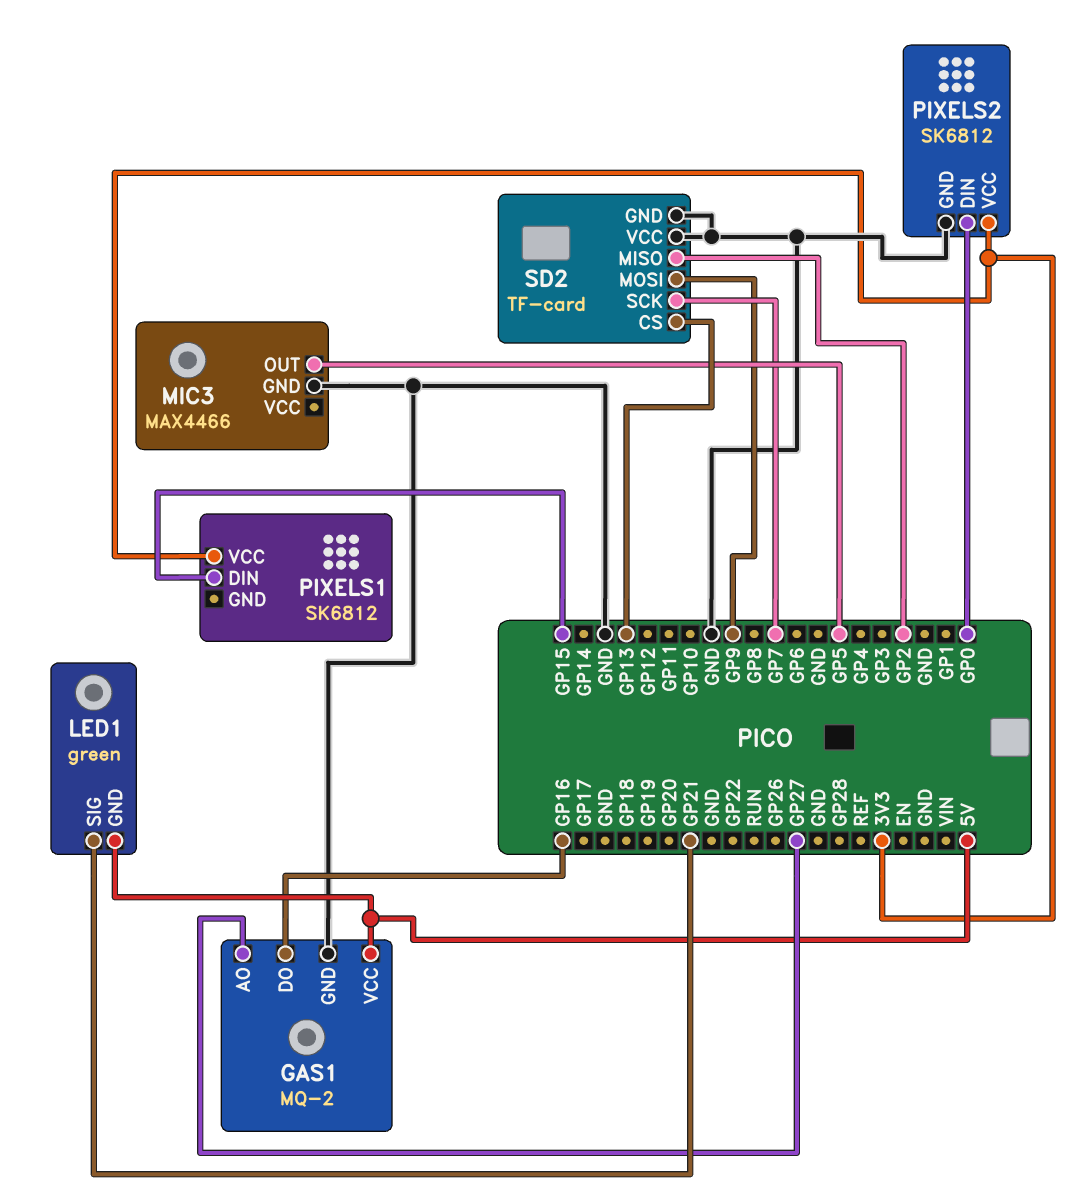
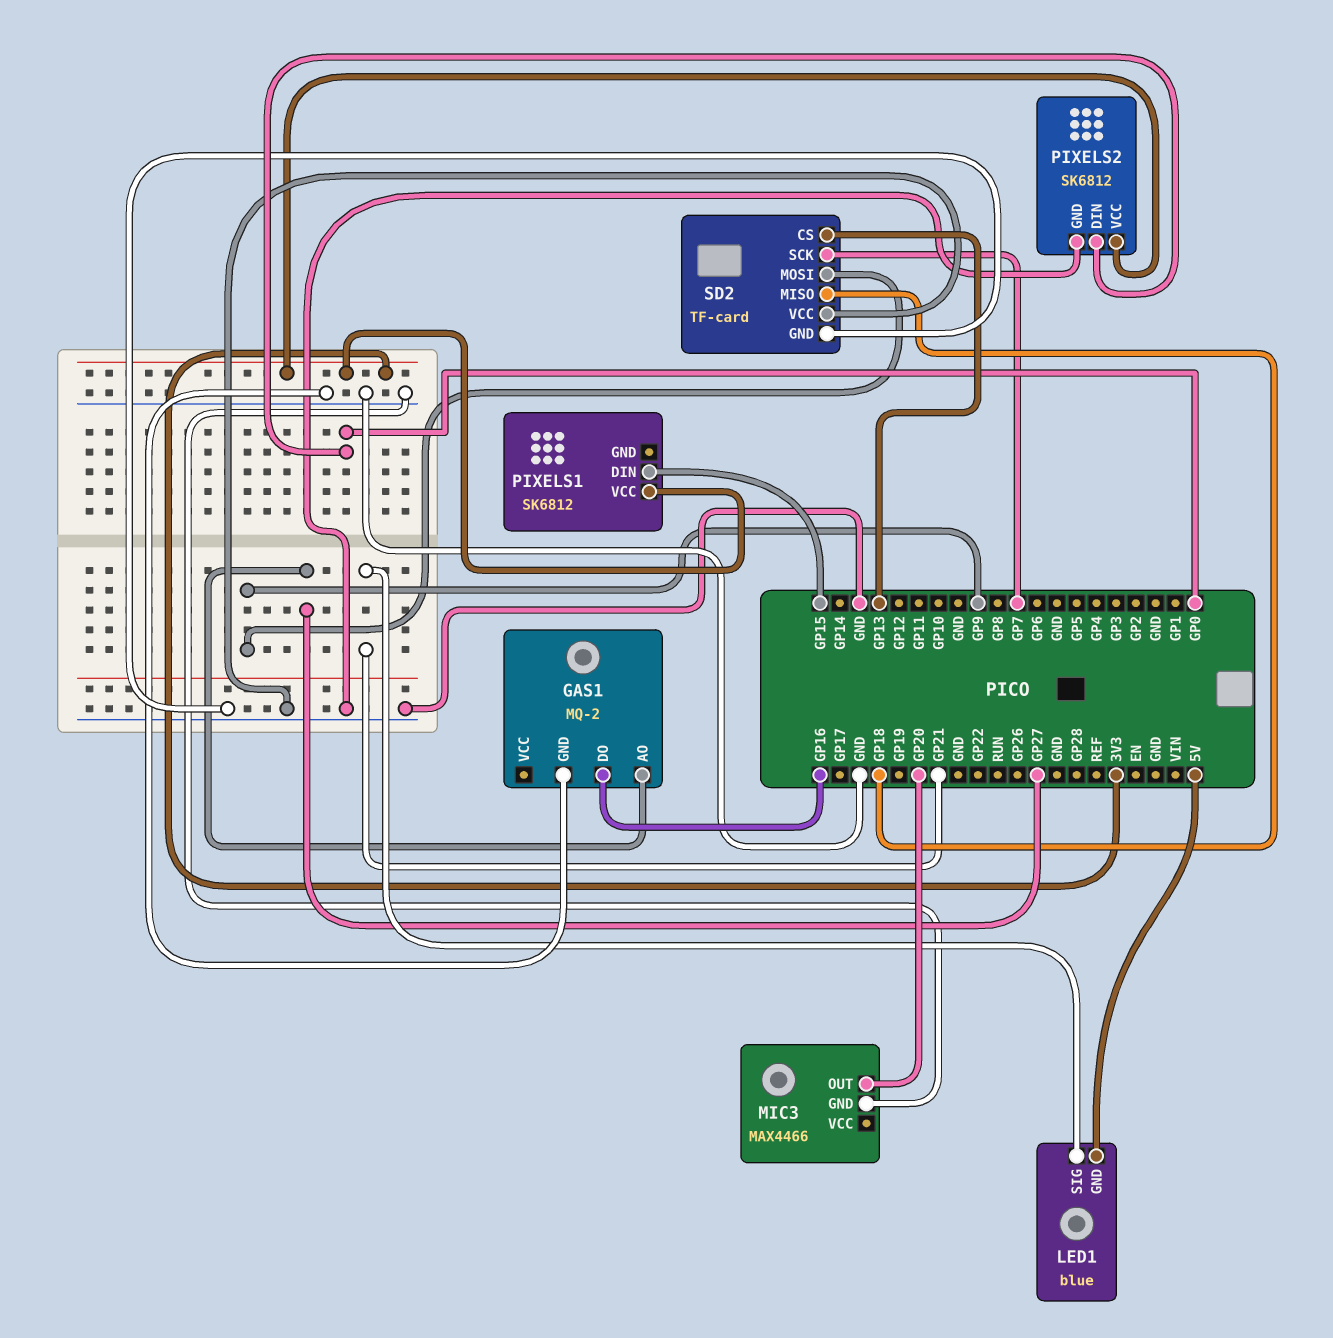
GAS1 pin VCC: 5V -> none
LED1: green -> blue
MIC3 pin OUT: GP5 -> GP20
SD2 pin MISO: GP2 -> GP18

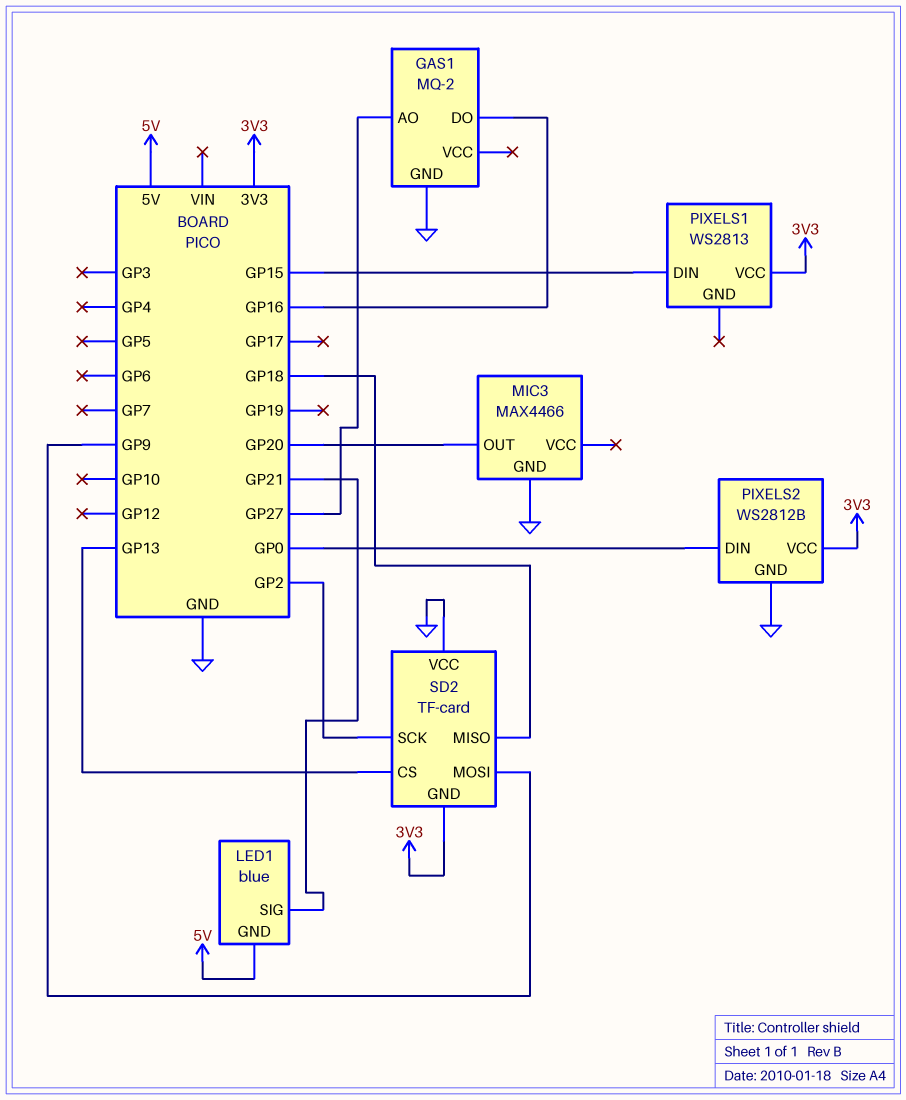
PIXELS1: SK6812 -> WS2813
PIXELS2: SK6812 -> WS2812B
SD2 pin GND: GND -> 3V3
SD2 pin SCK: GP7 -> GP2

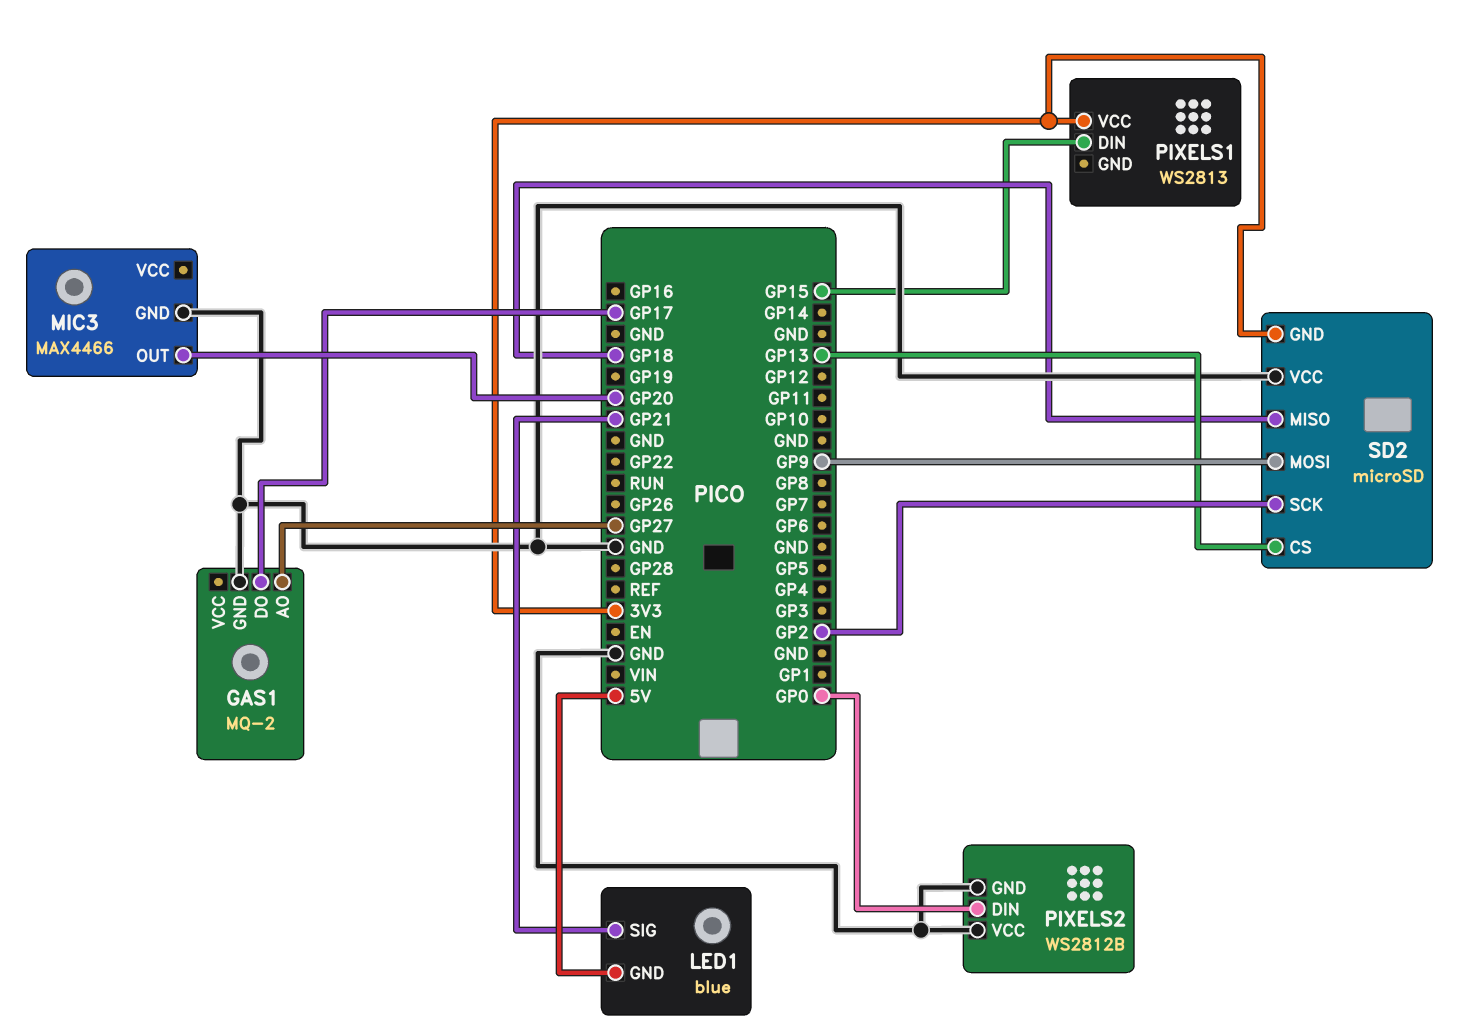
GAS1 pin DO: GP16 -> GP17
PIXELS2 pin VCC: 3V3 -> GND
SD2: TF-card -> microSD

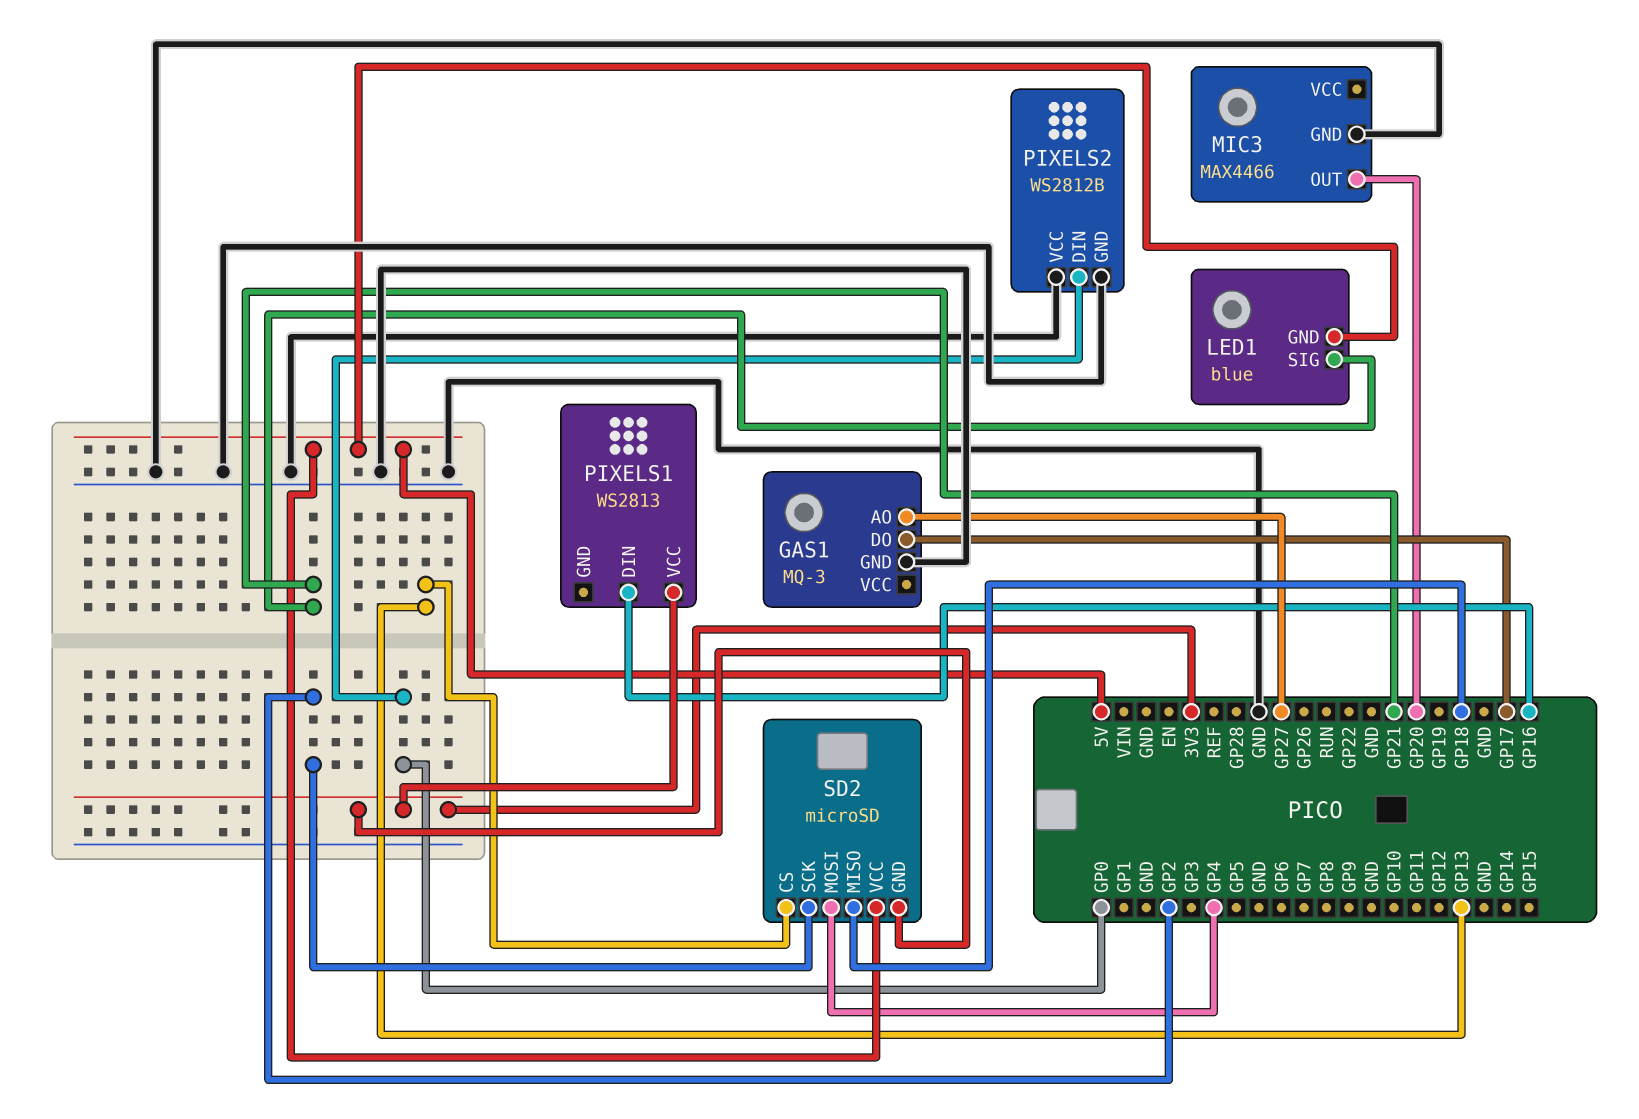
GAS1: MQ-2 -> MQ-3
PIXELS1 pin DIN: GP15 -> GP16
SD2 pin MOSI: GP9 -> GP4
SD2 pin VCC: GND -> 5V

